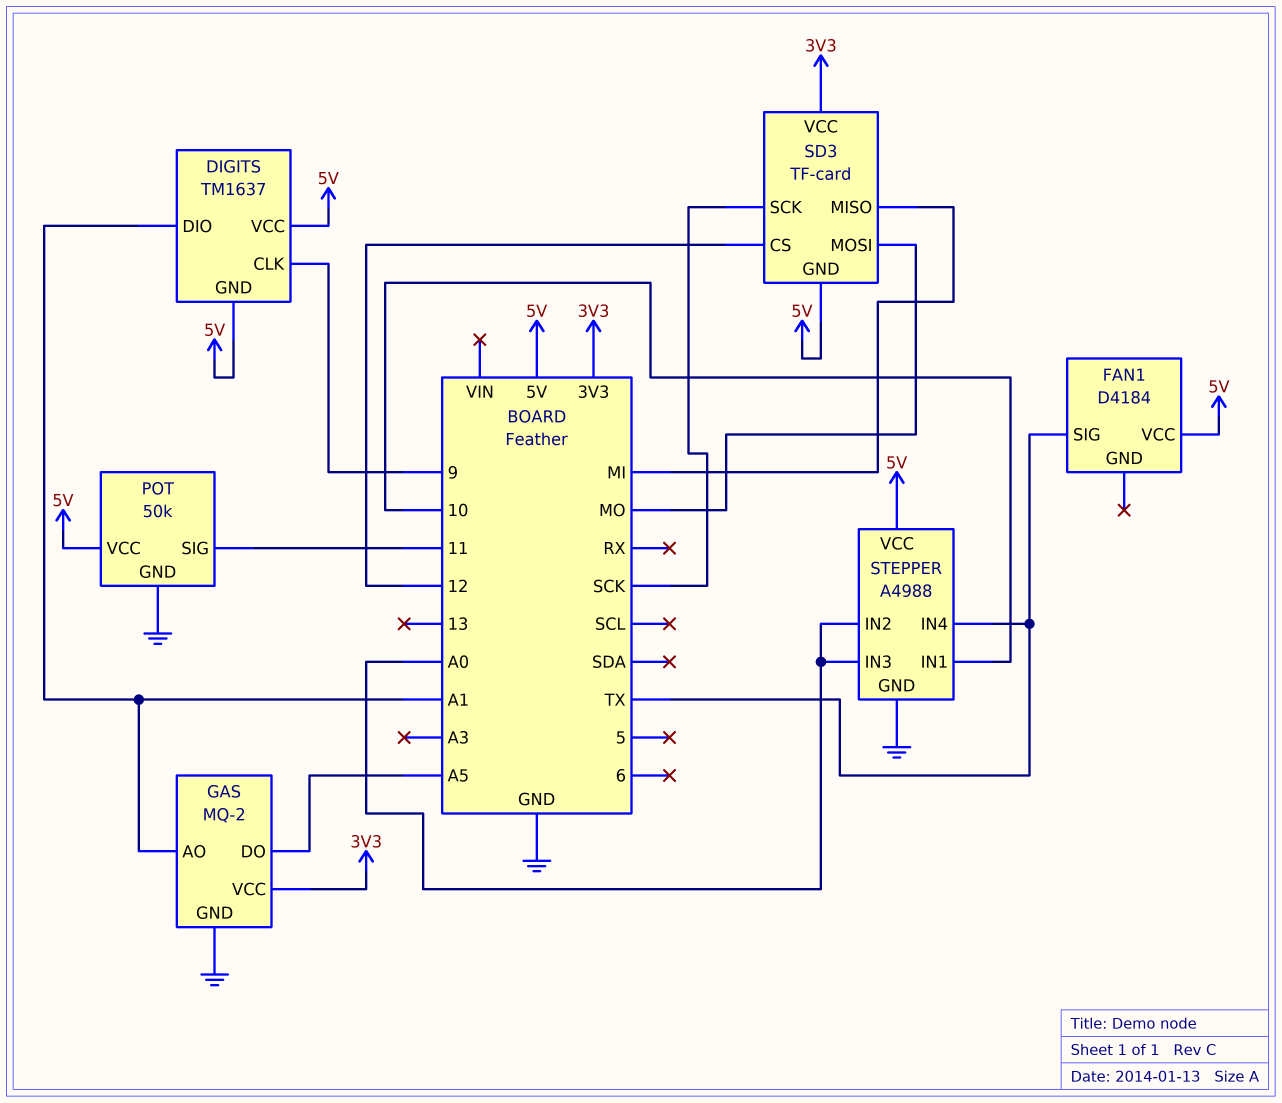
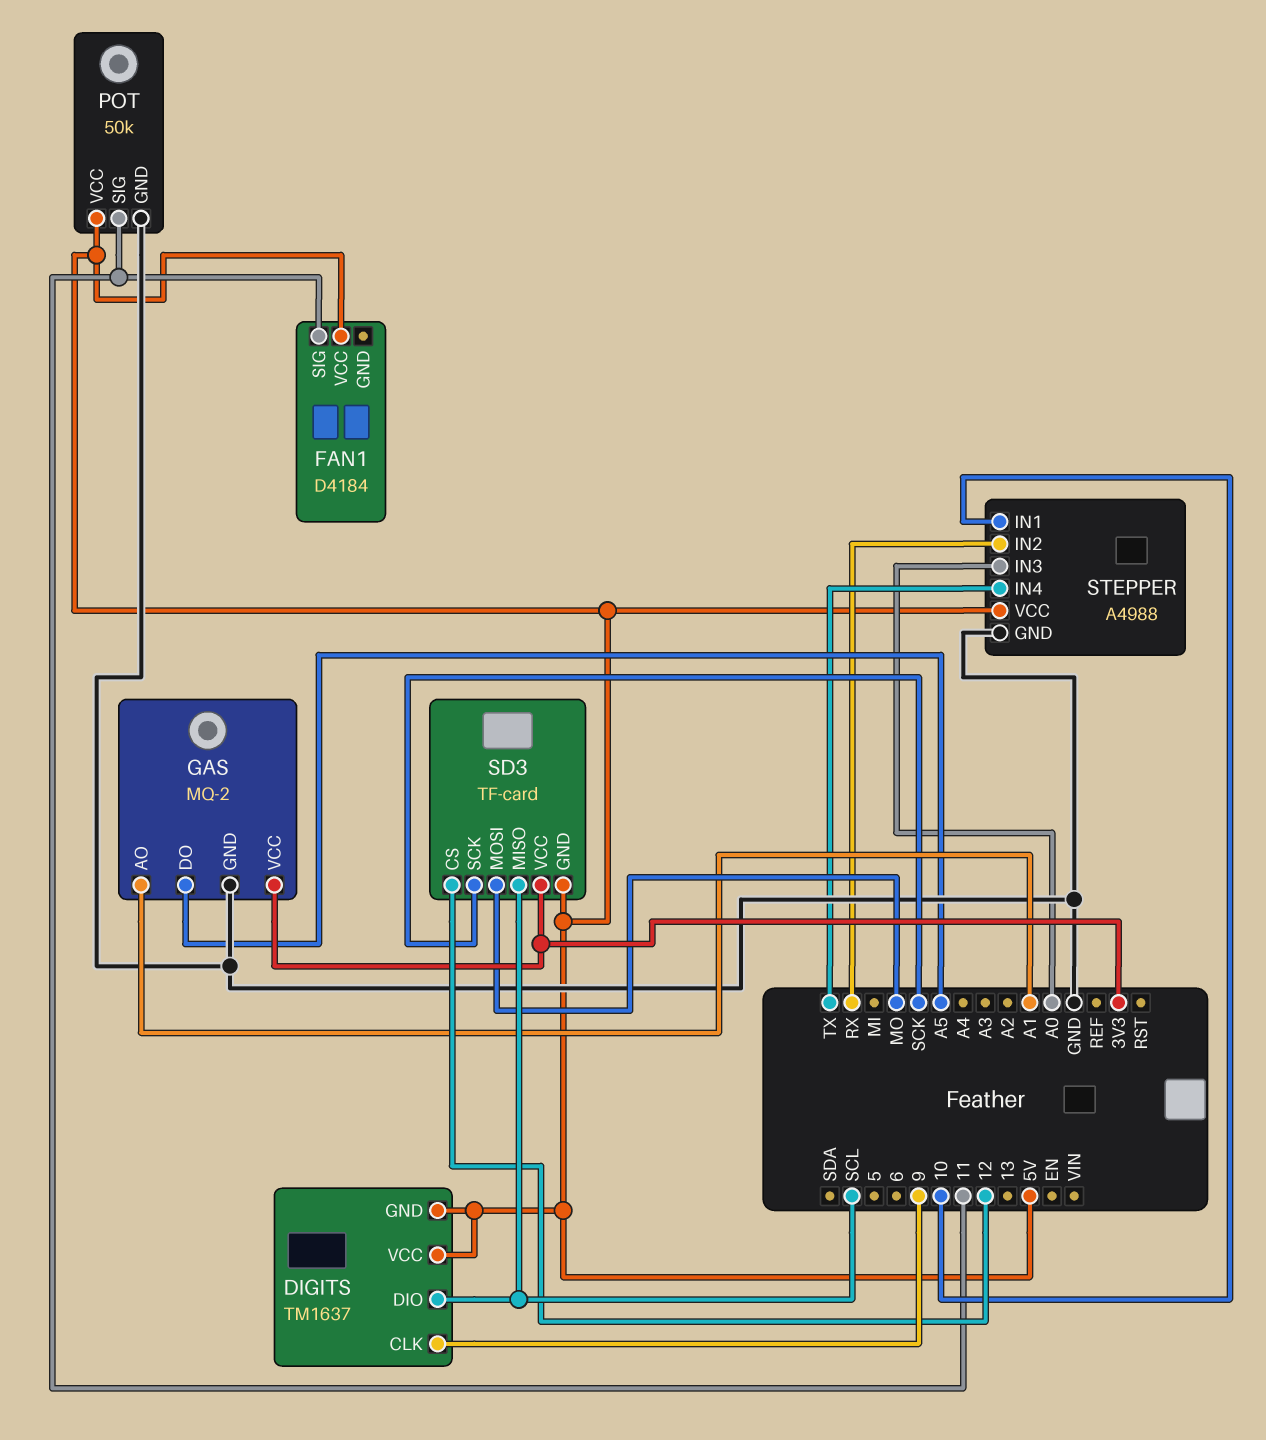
DIGITS pin DIO: A1 -> SCL
FAN1 pin SIG: TX -> 11
SD3 pin MISO: MI -> SCL
STEPPER pin IN2: A0 -> RX

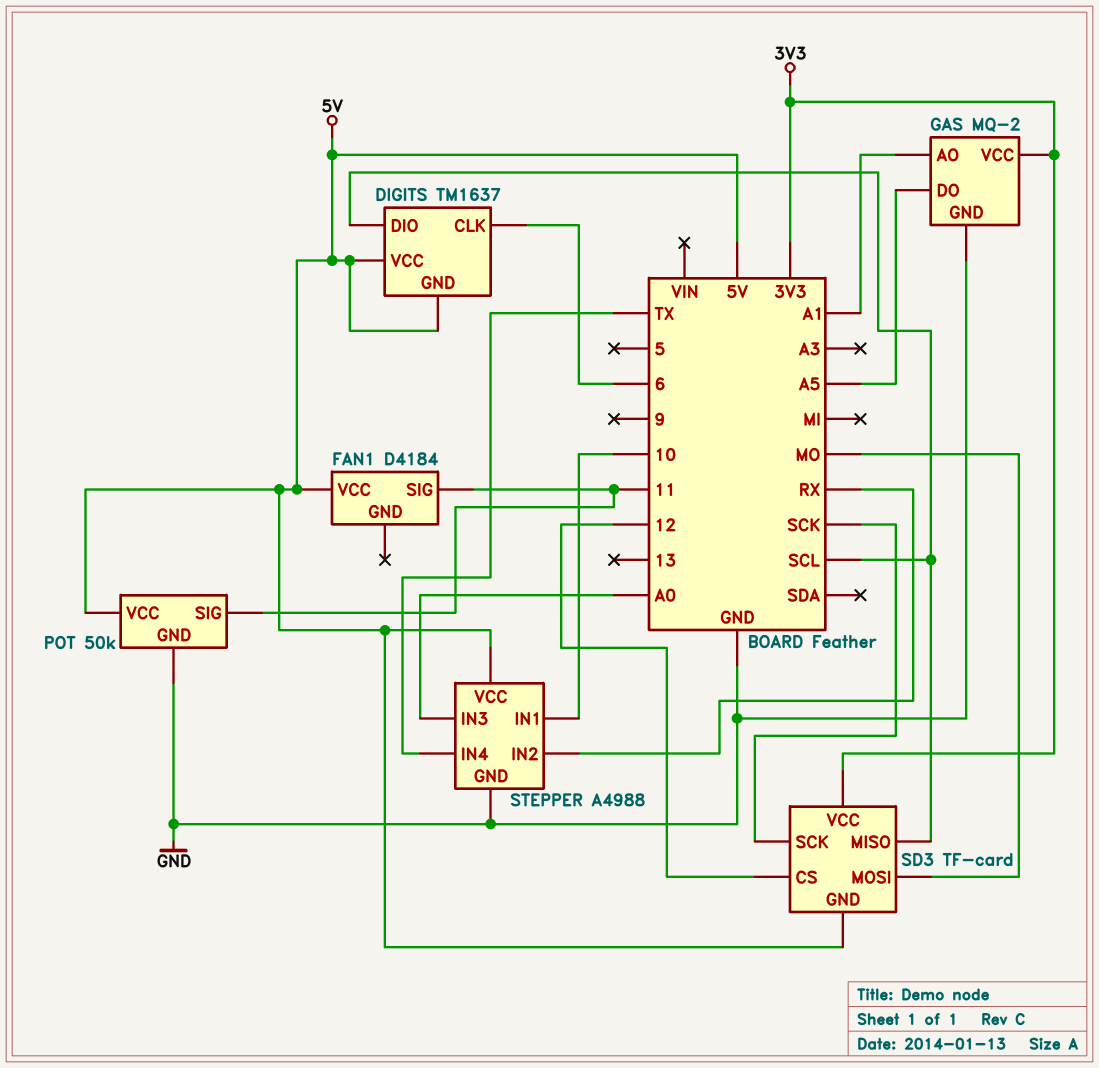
DIGITS pin CLK: 9 -> 6

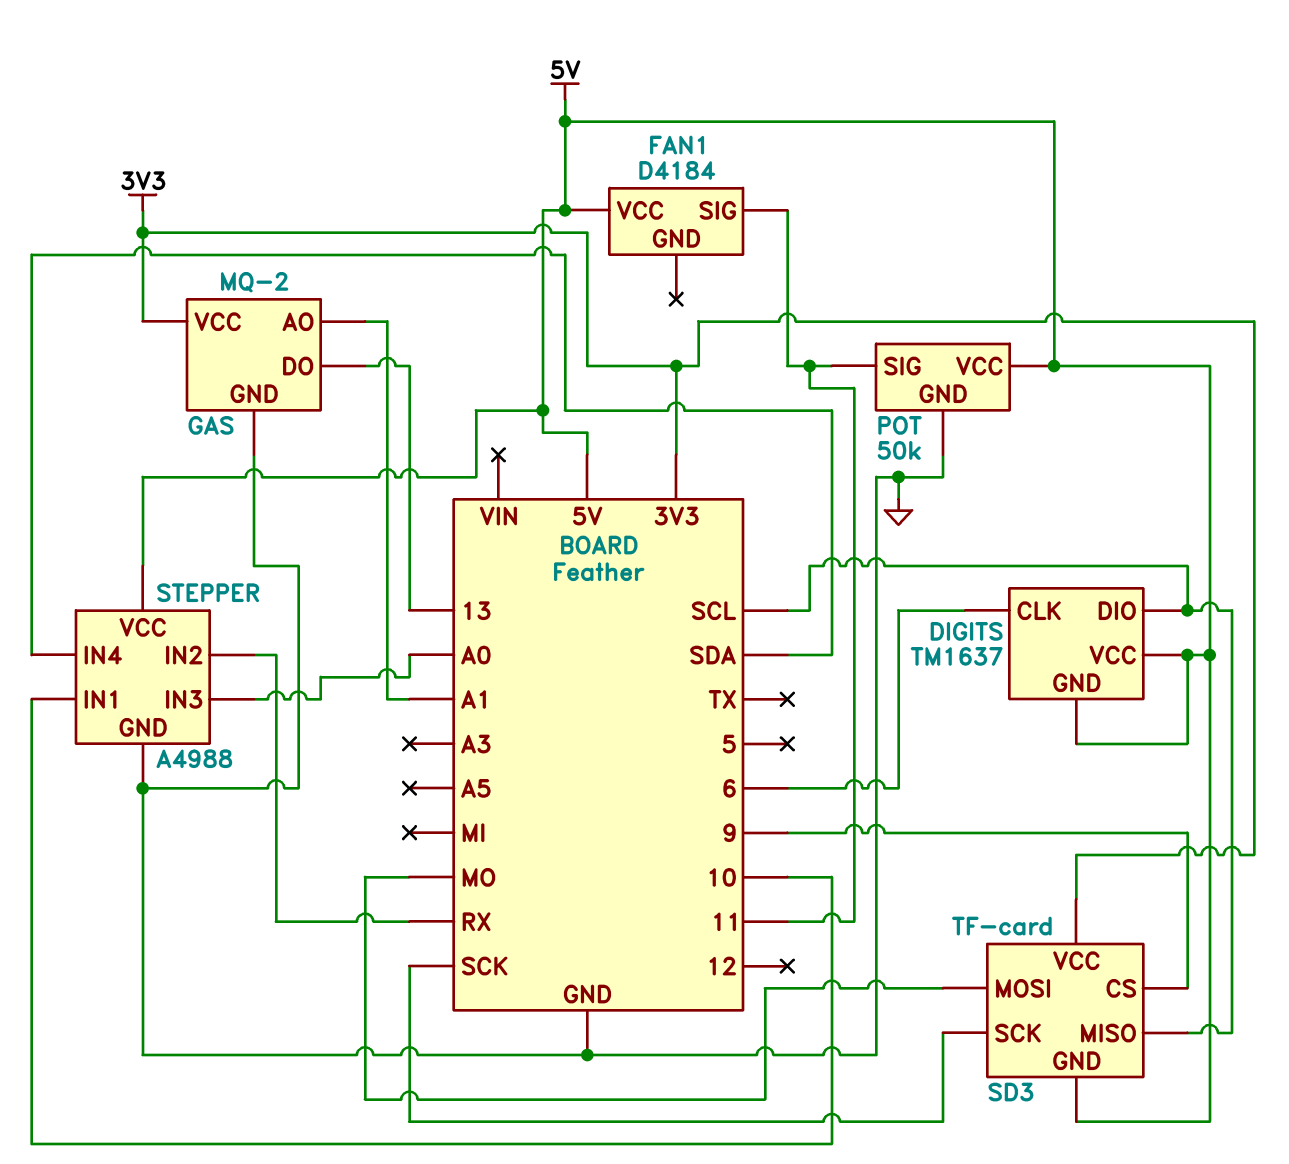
GAS pin DO: A5 -> 13
SD3 pin CS: 12 -> 9
STEPPER pin IN4: TX -> SDA

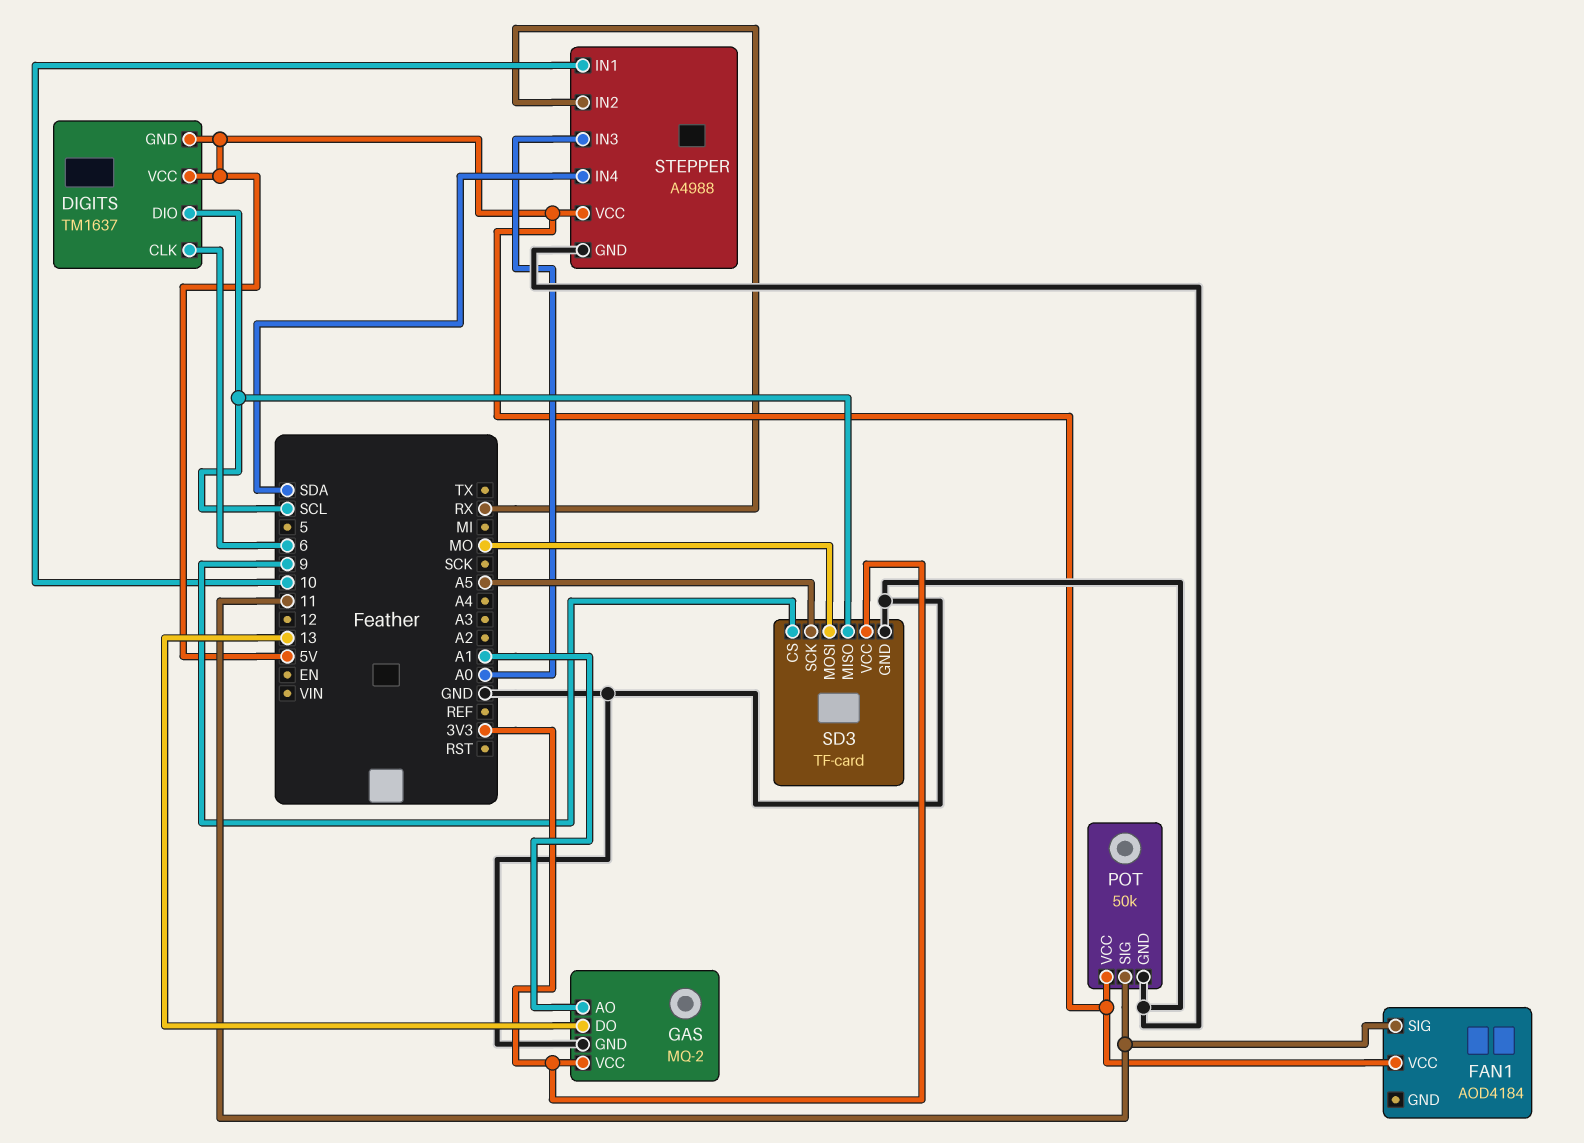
FAN1: D4184 -> AOD4184
SD3 pin GND: 5V -> GND
SD3 pin SCK: SCK -> A5

